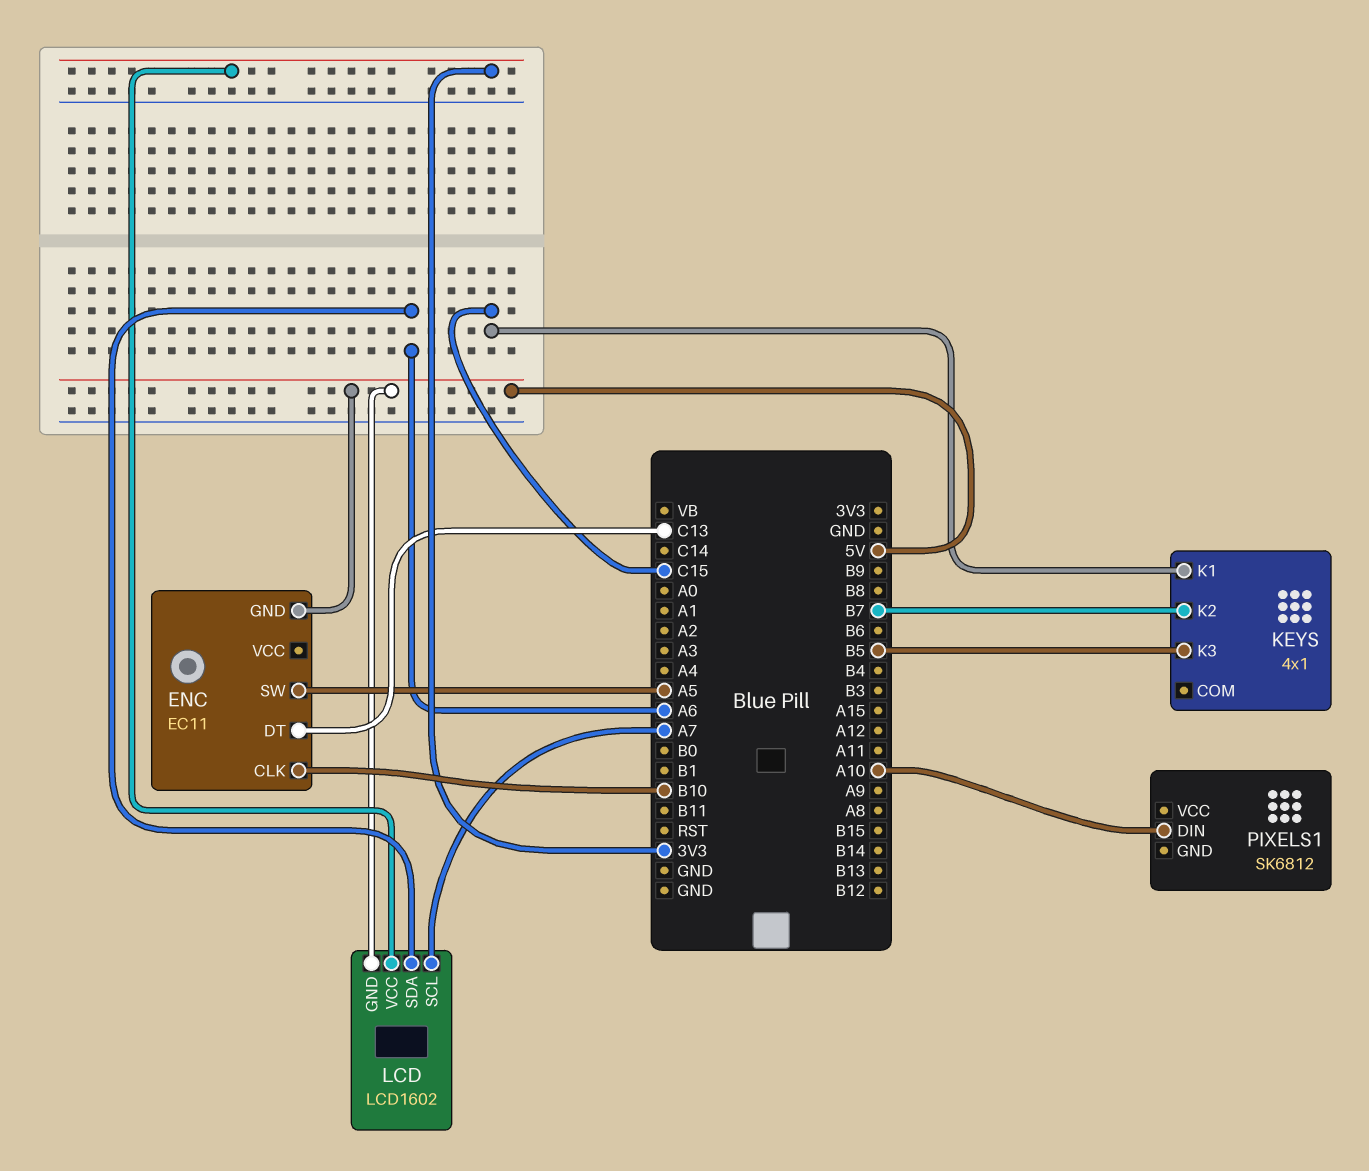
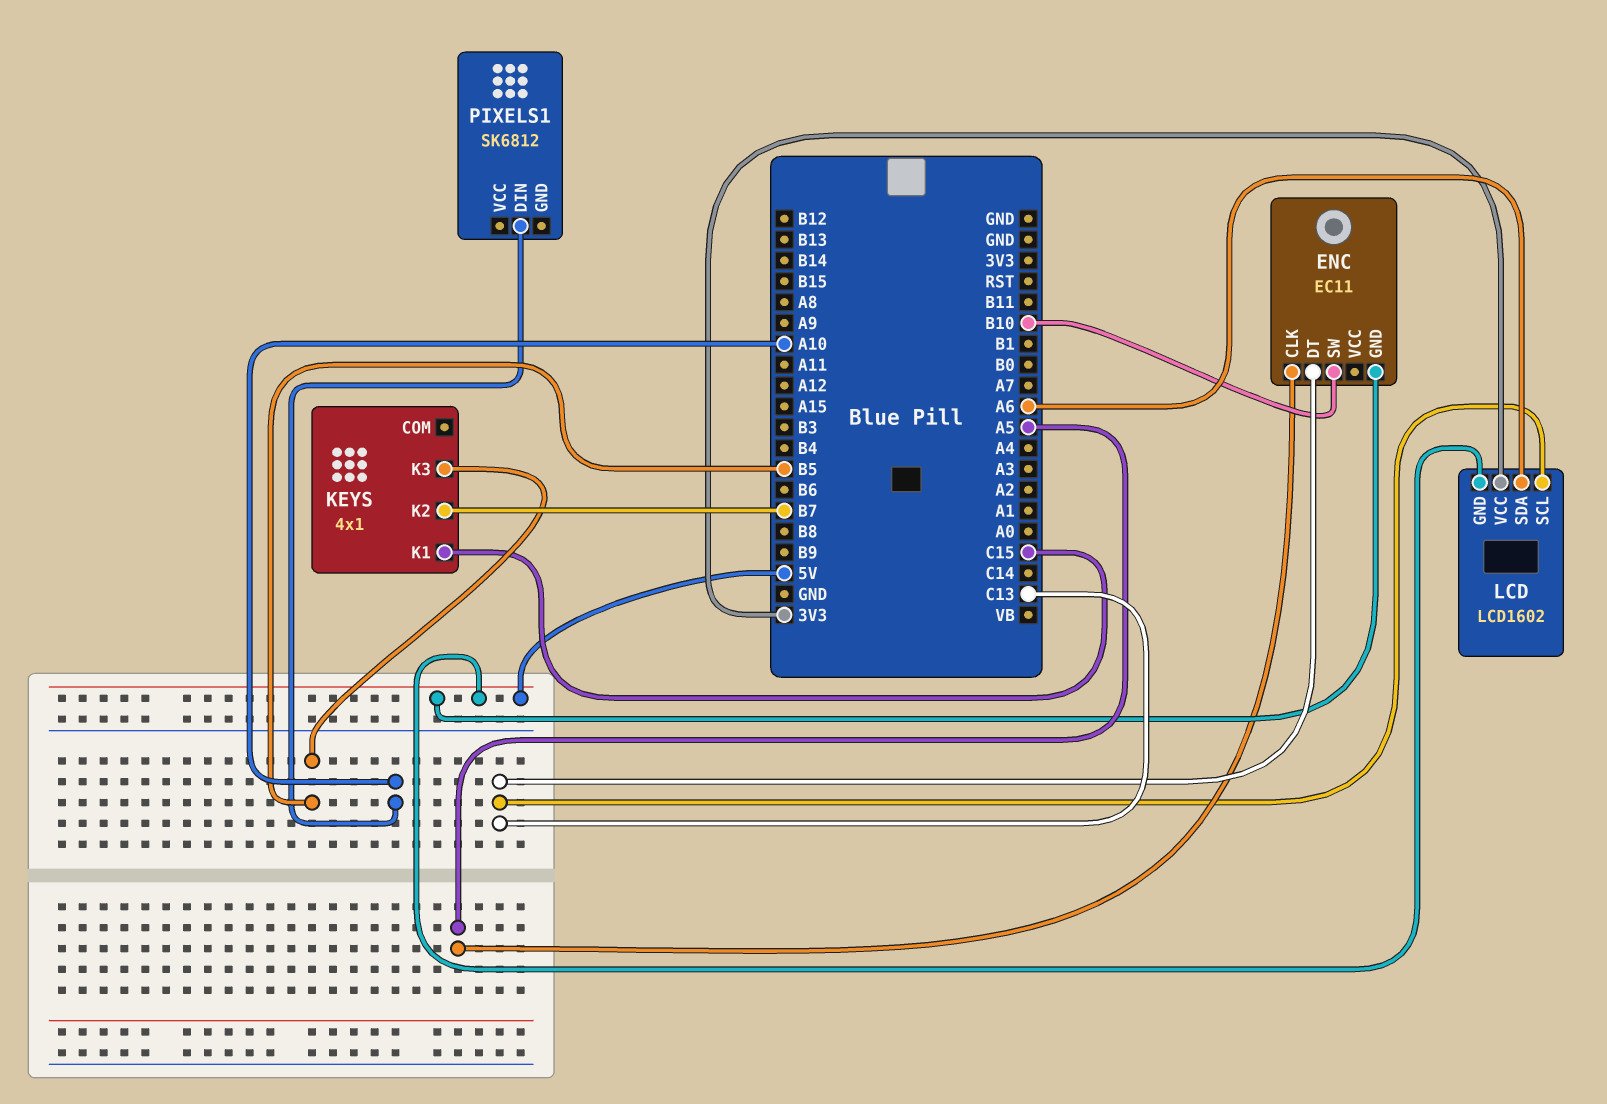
ENC pin CLK: B10 -> A5
ENC pin SW: A5 -> B10
LCD pin SCL: A7 -> C13

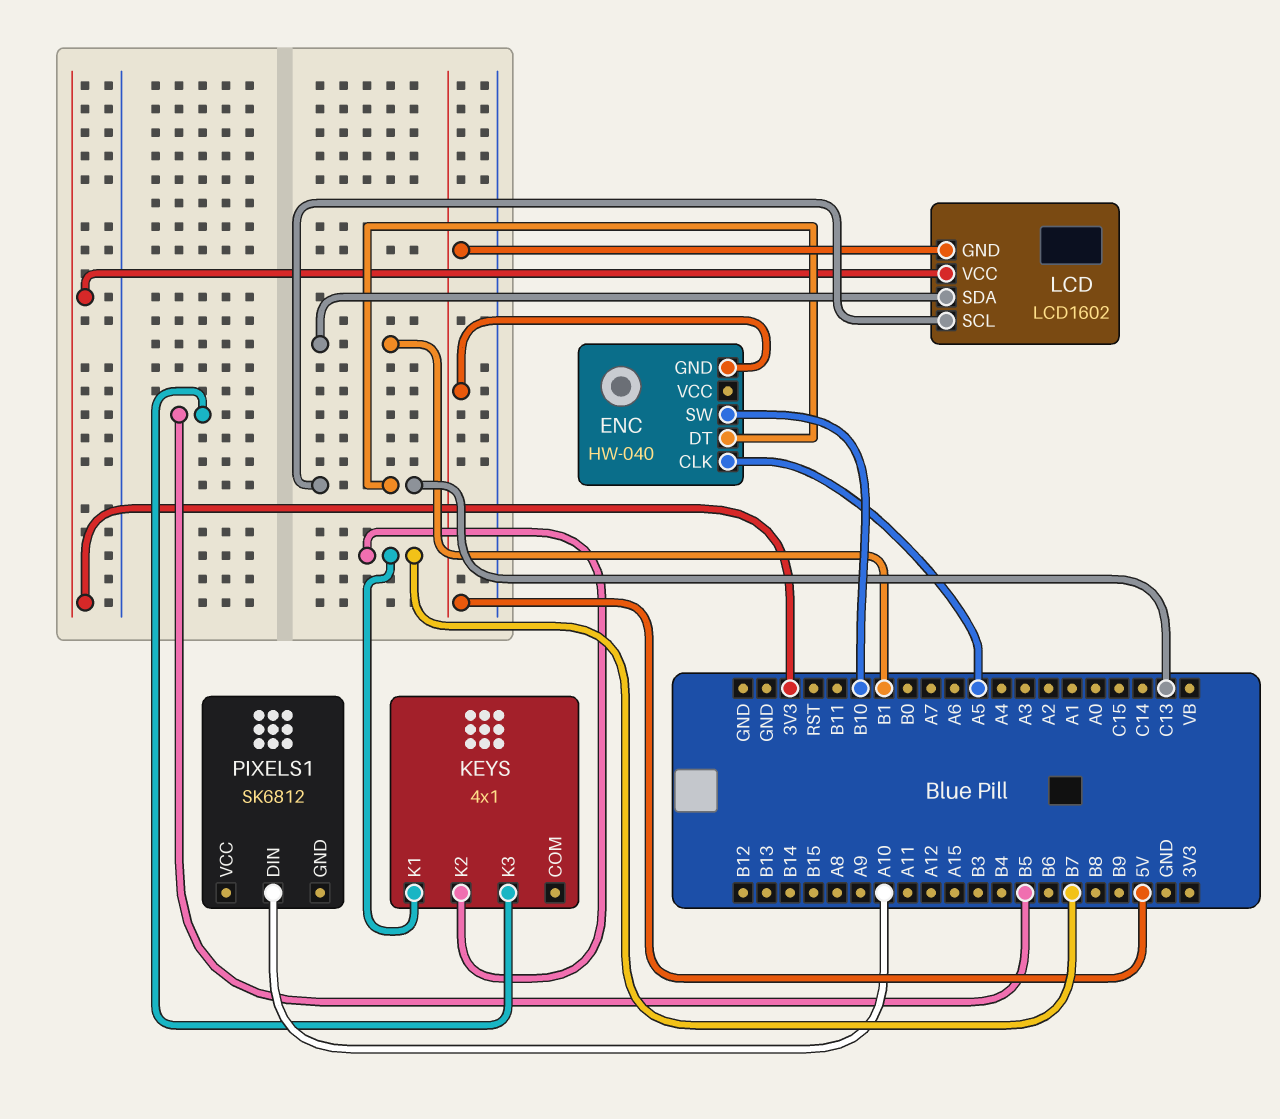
ENC: EC11 -> HW-040
KEYS pin K1: C15 -> B7
LCD pin SDA: A6 -> B1

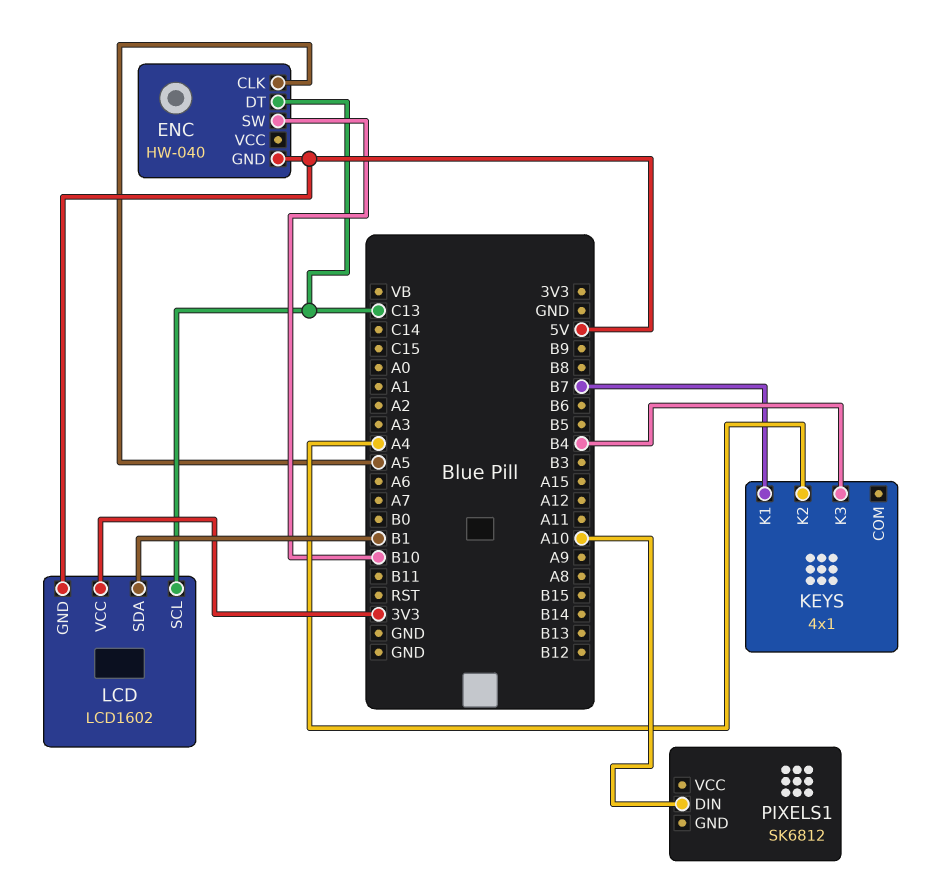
KEYS pin K2: B7 -> A4
KEYS pin K3: B5 -> B4

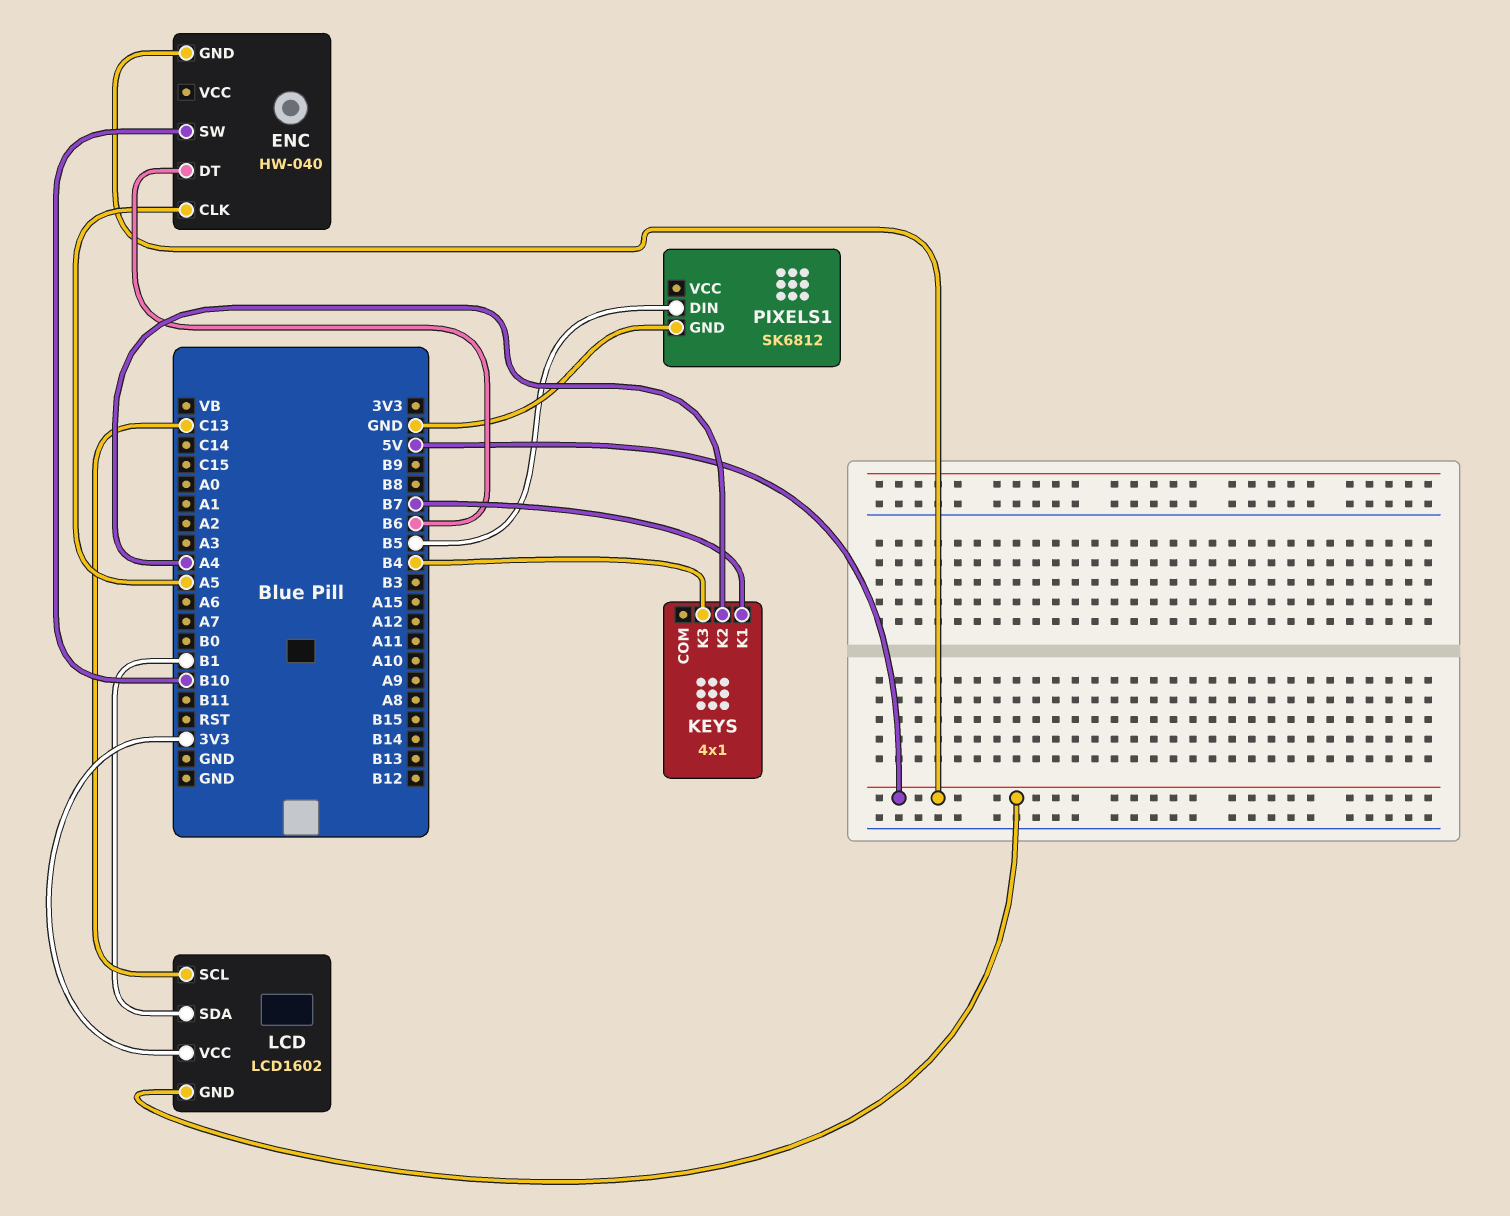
ENC pin DT: C13 -> B6
PIXELS1 pin DIN: A10 -> B5
PIXELS1 pin GND: none -> GND

